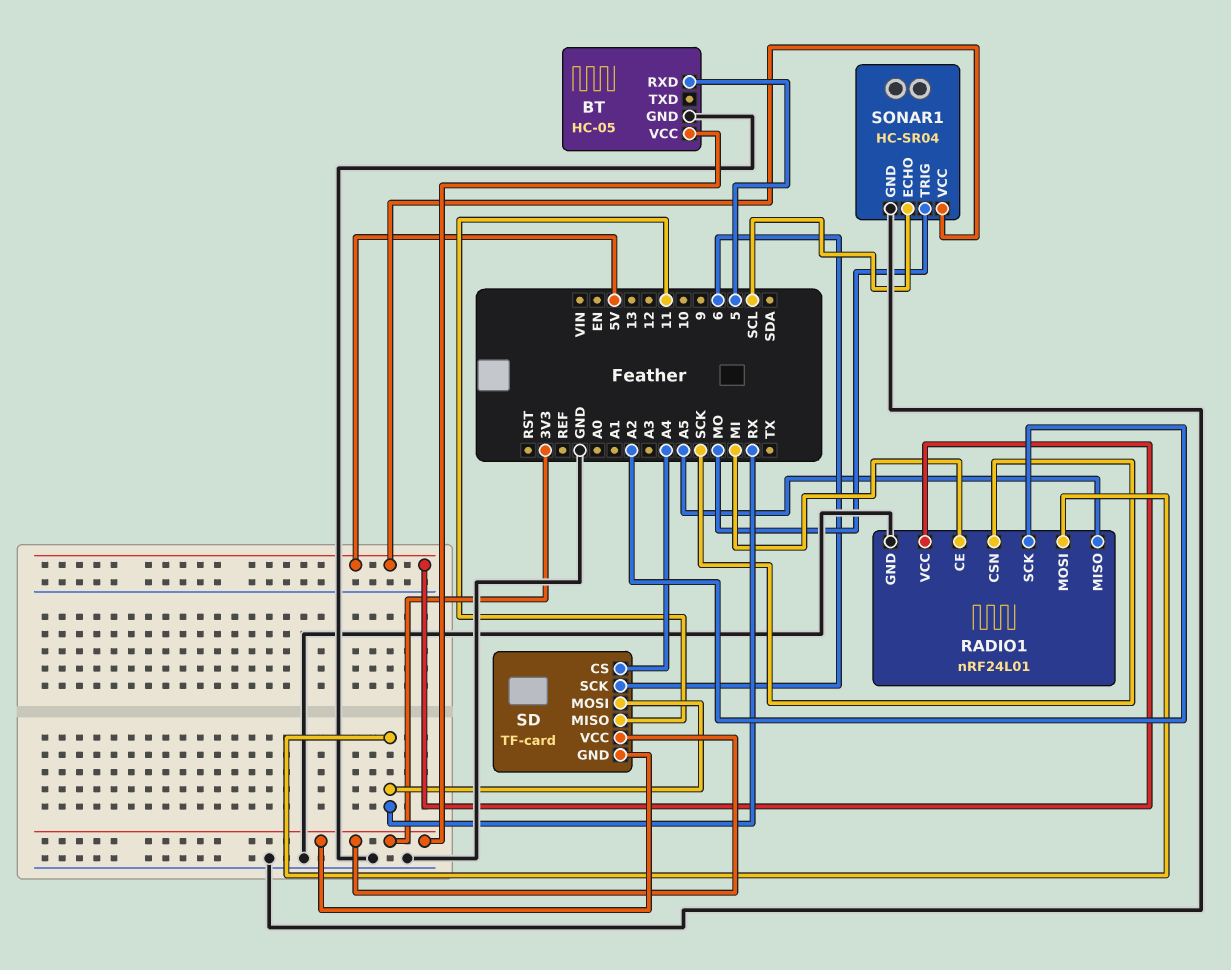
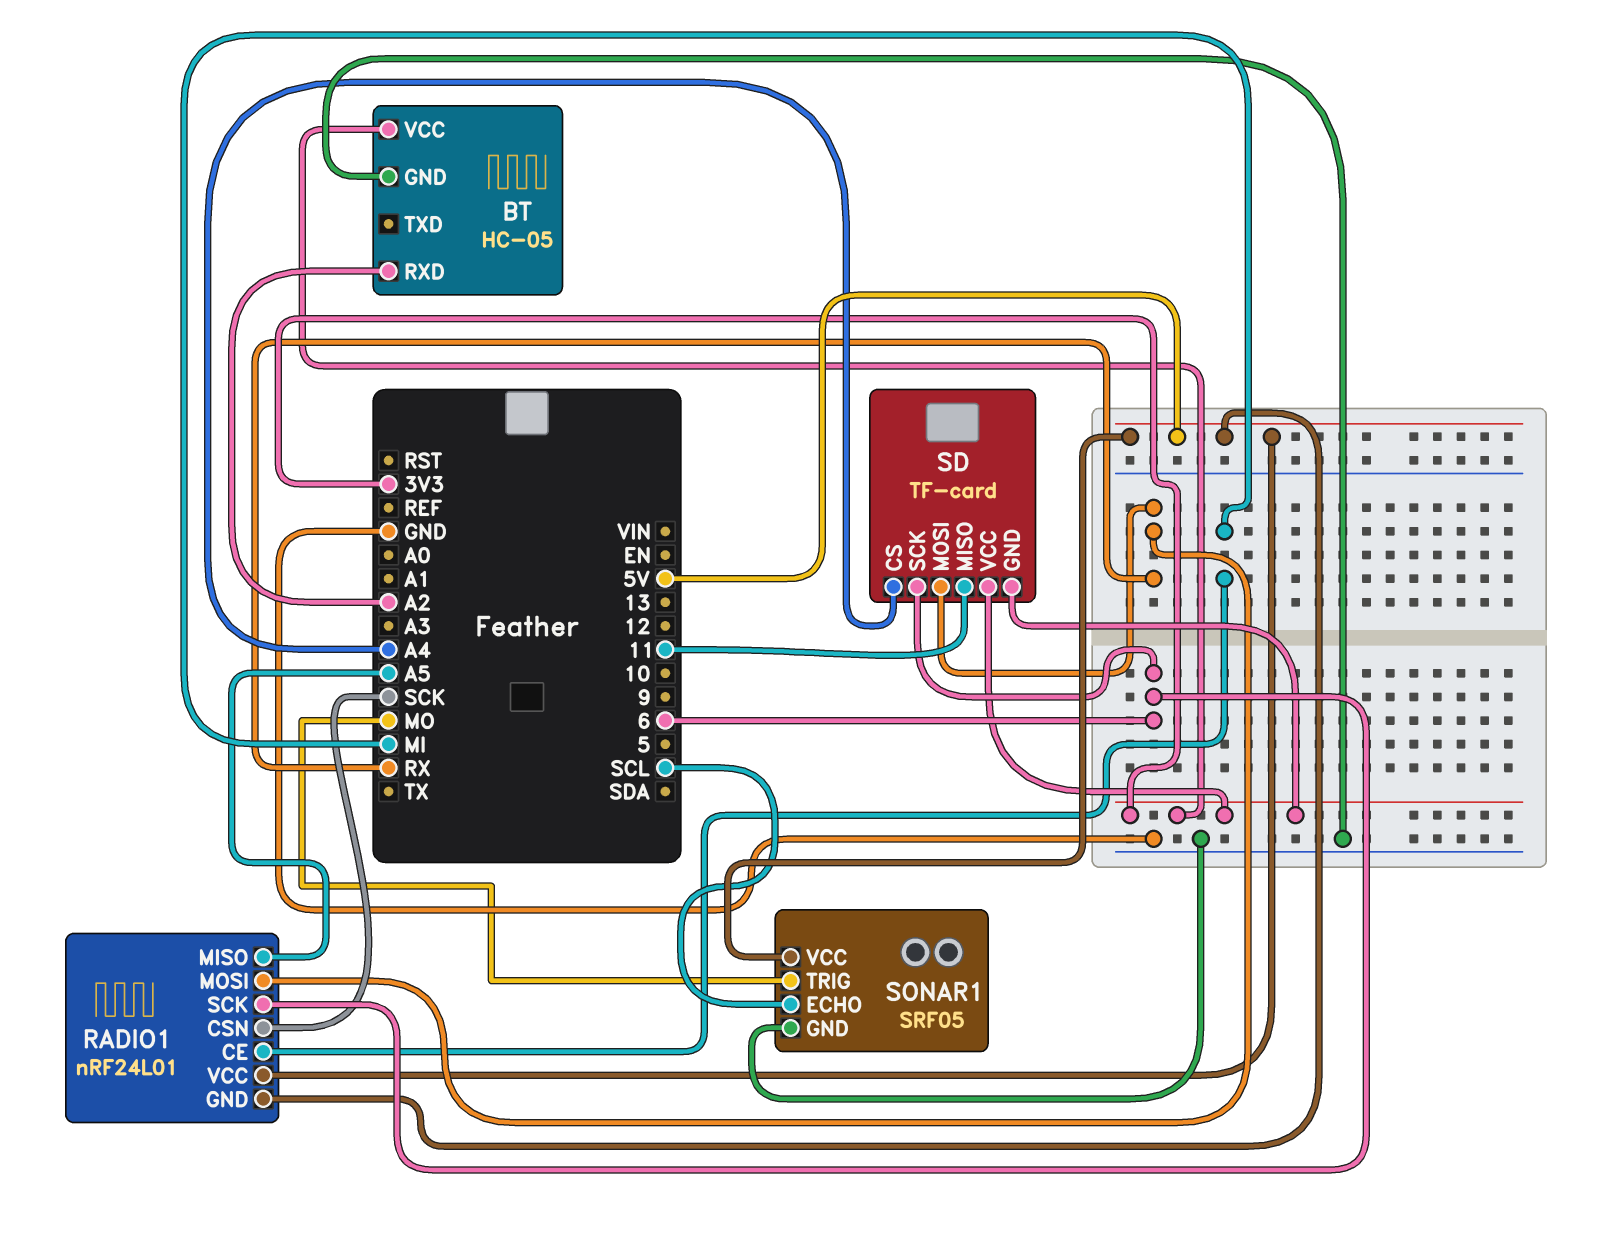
BT pin RXD: 5 -> A2
RADIO1 pin GND: GND -> 5V
RADIO1 pin SCK: A2 -> 6
SONAR1: HC-SR04 -> SRF05

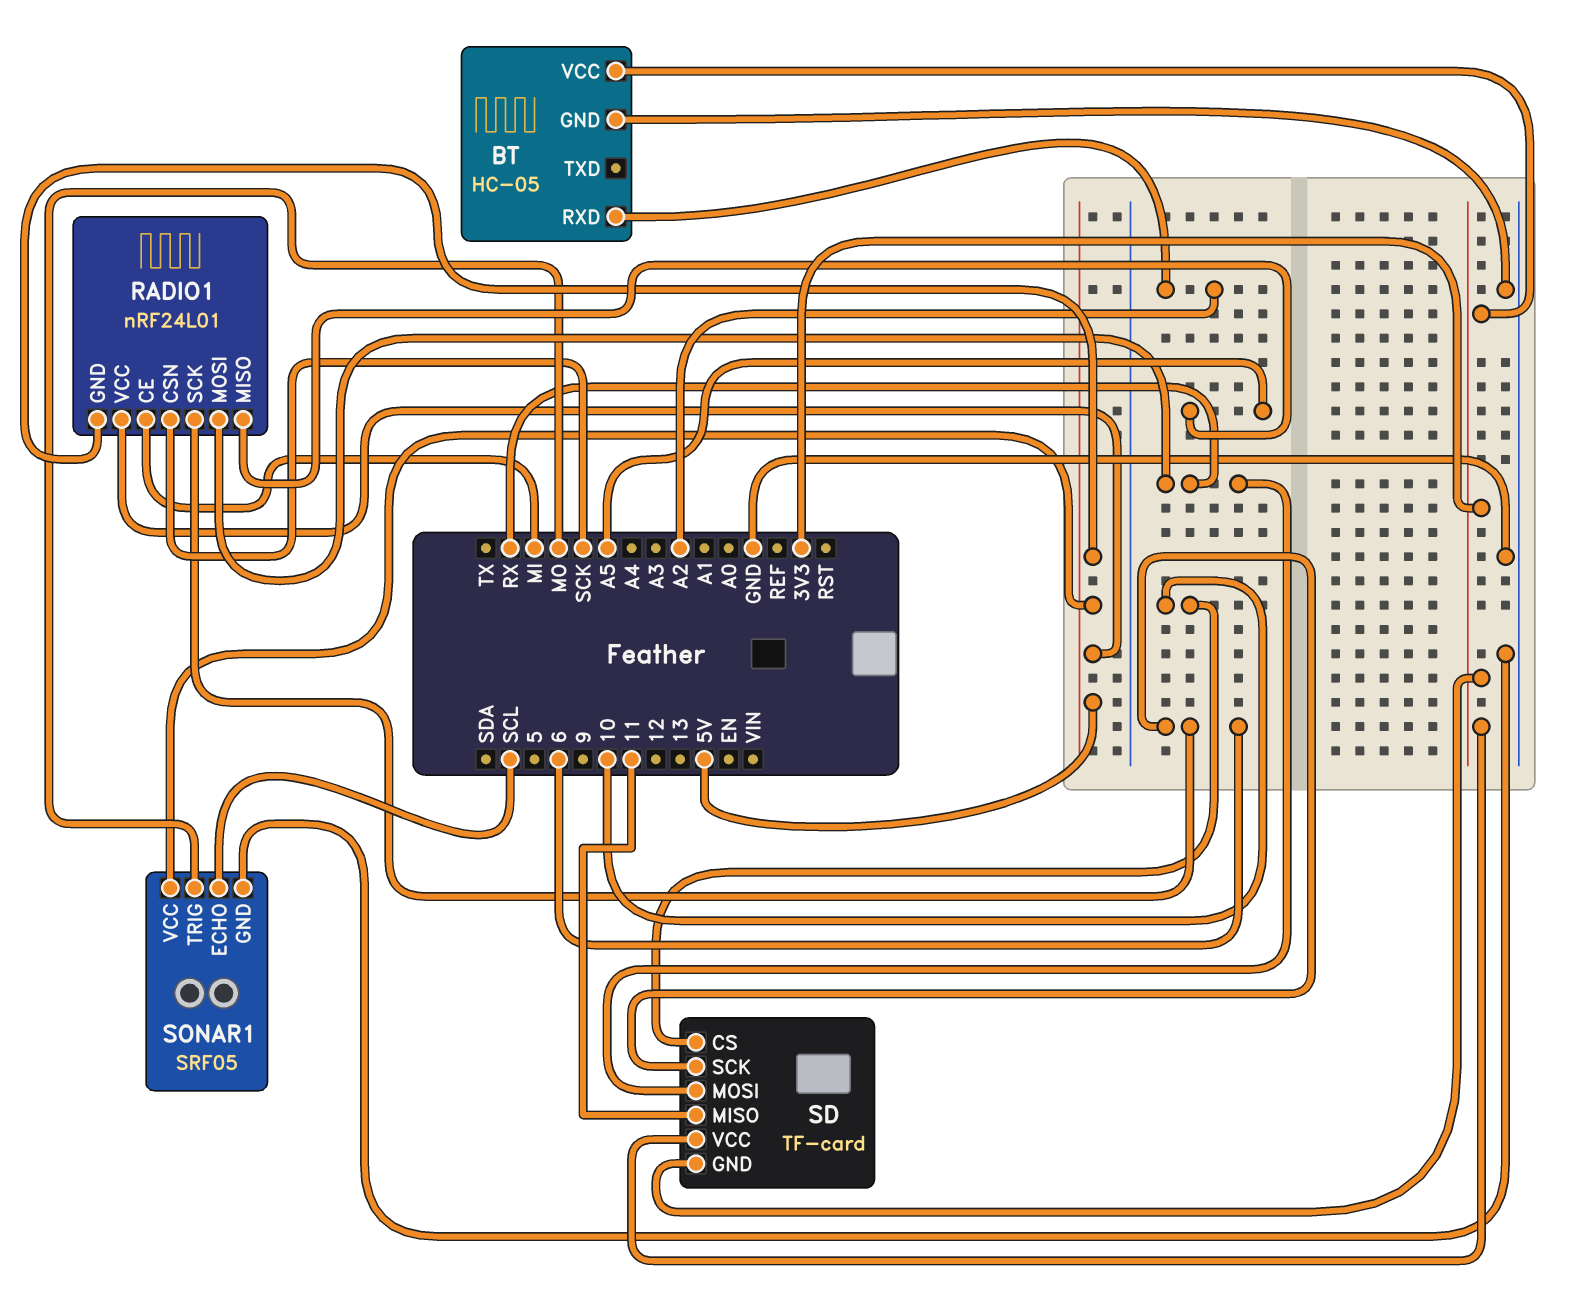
SD pin CS: A4 -> 10

